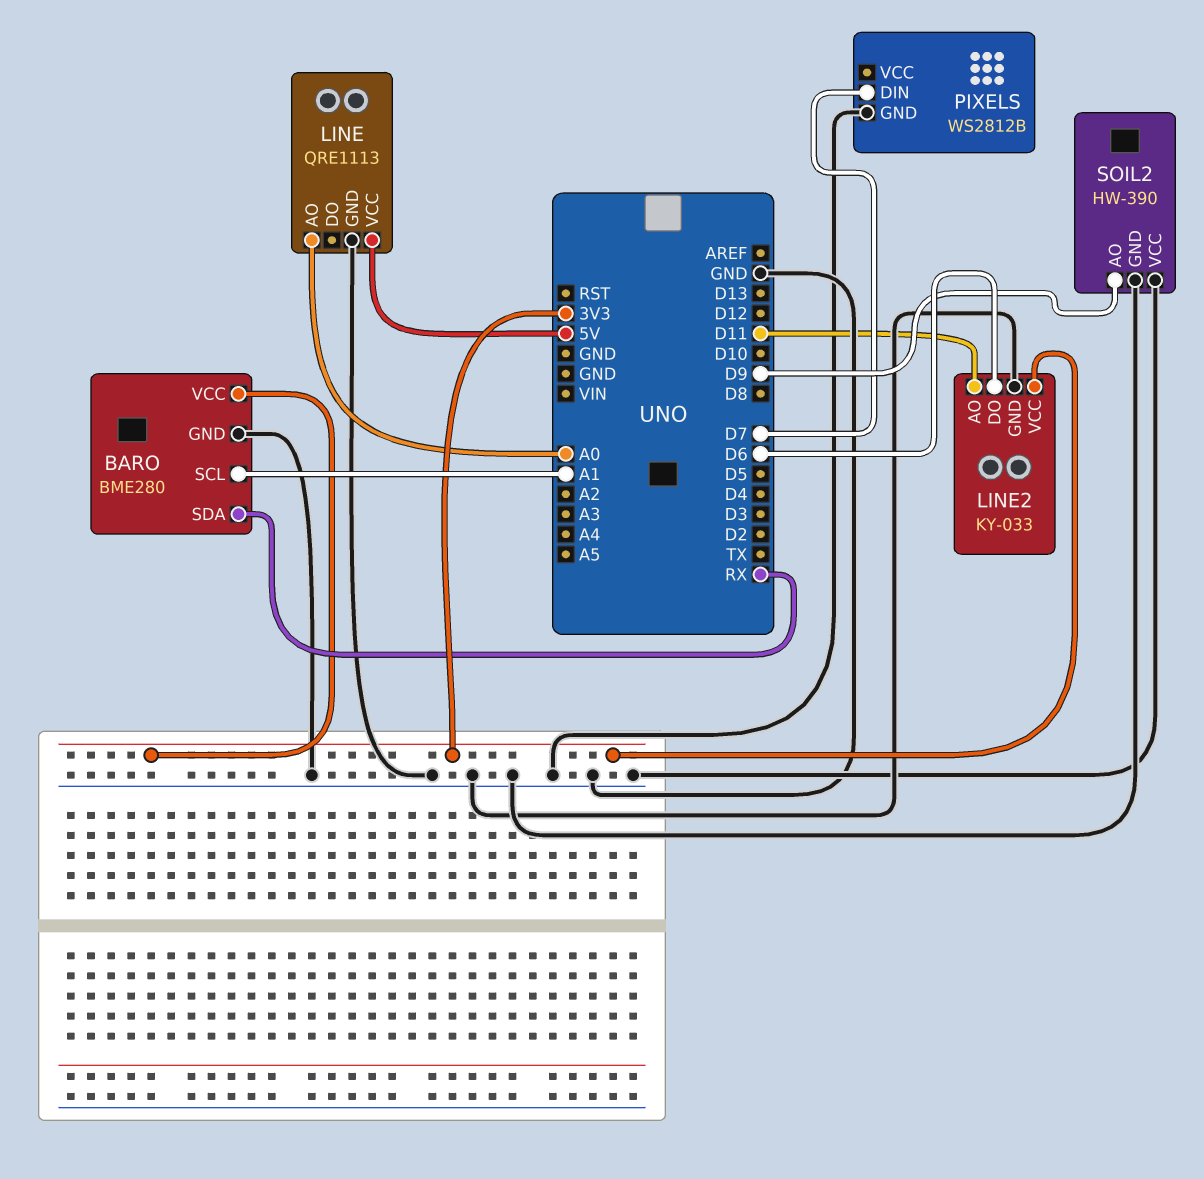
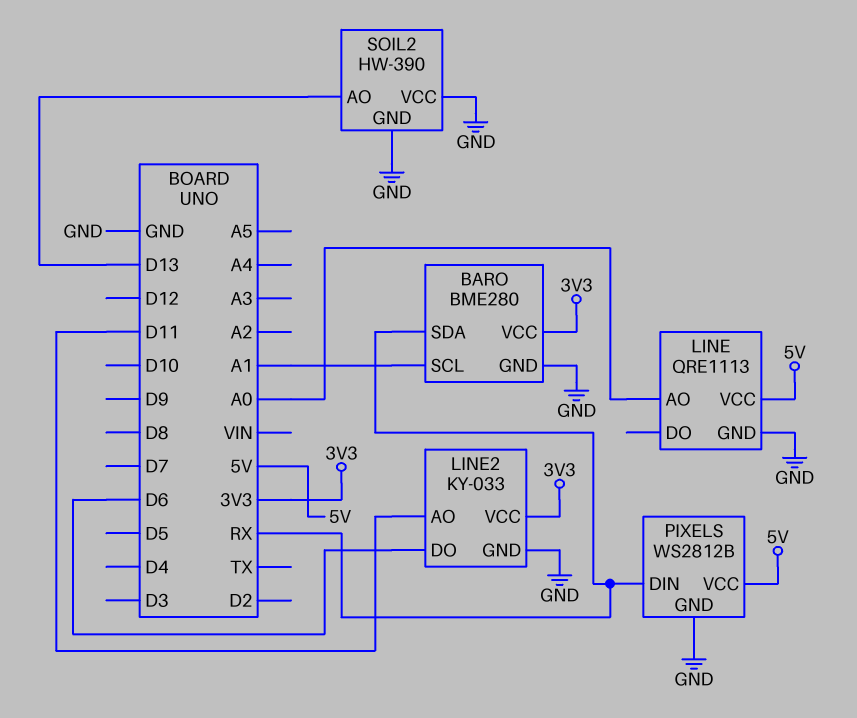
PIXELS pin DIN: D7 -> RX
PIXELS pin VCC: none -> 5V
SOIL2 pin AO: D9 -> D13

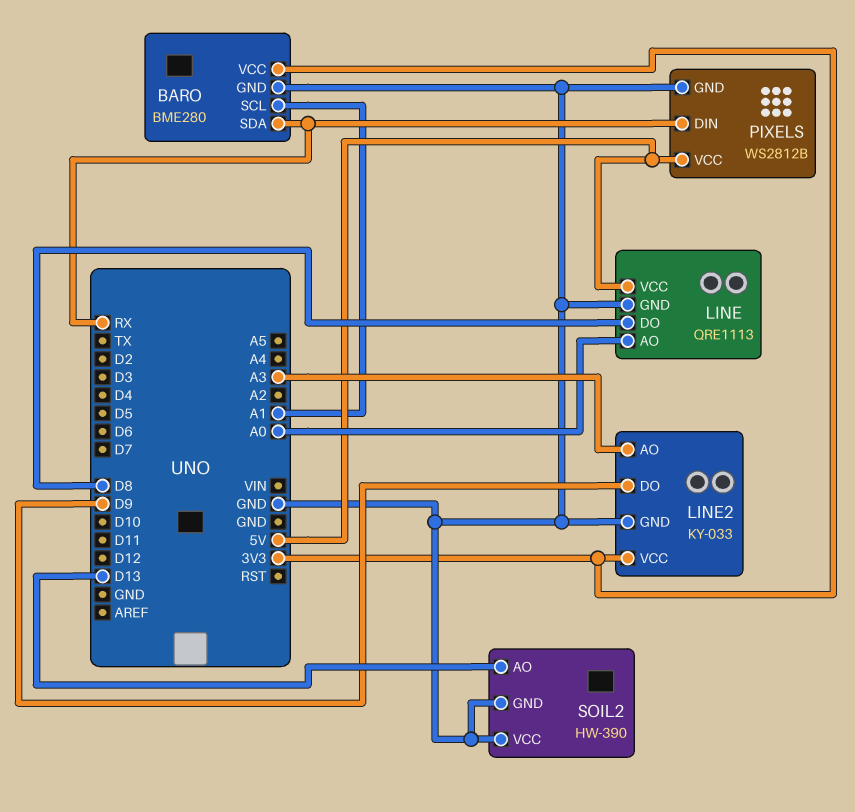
LINE pin DO: none -> D8
LINE2 pin AO: D11 -> A3
LINE2 pin DO: D6 -> D9

